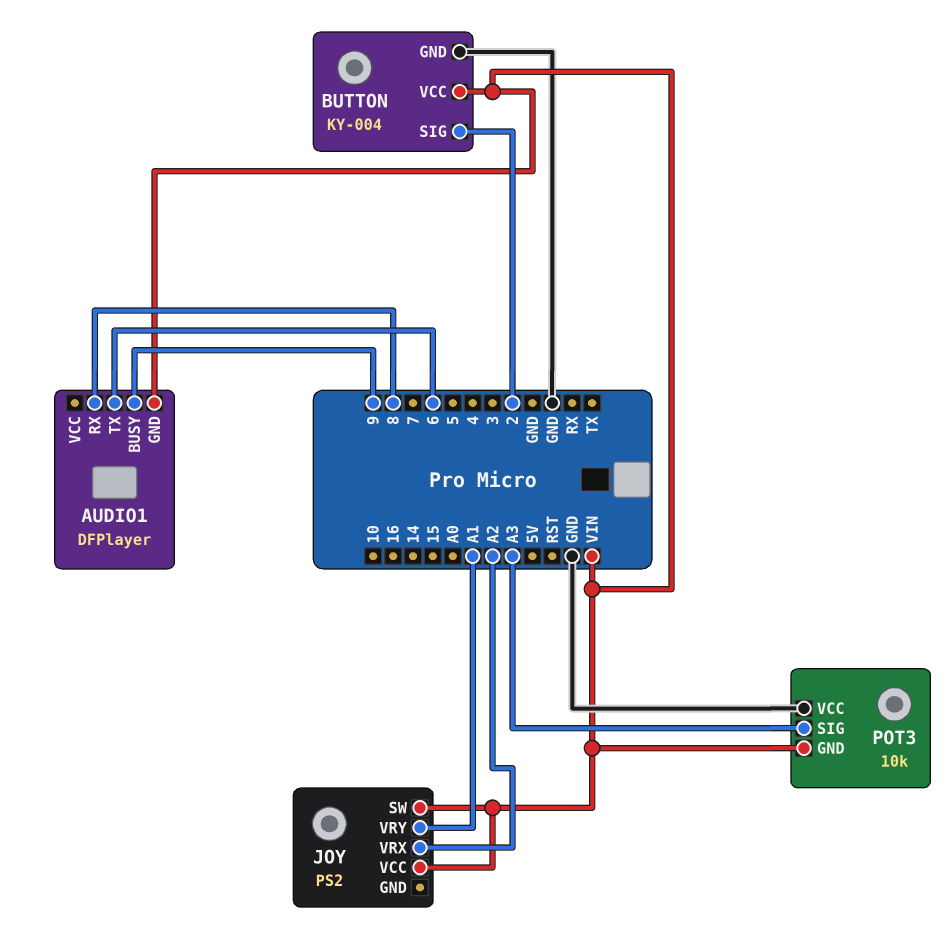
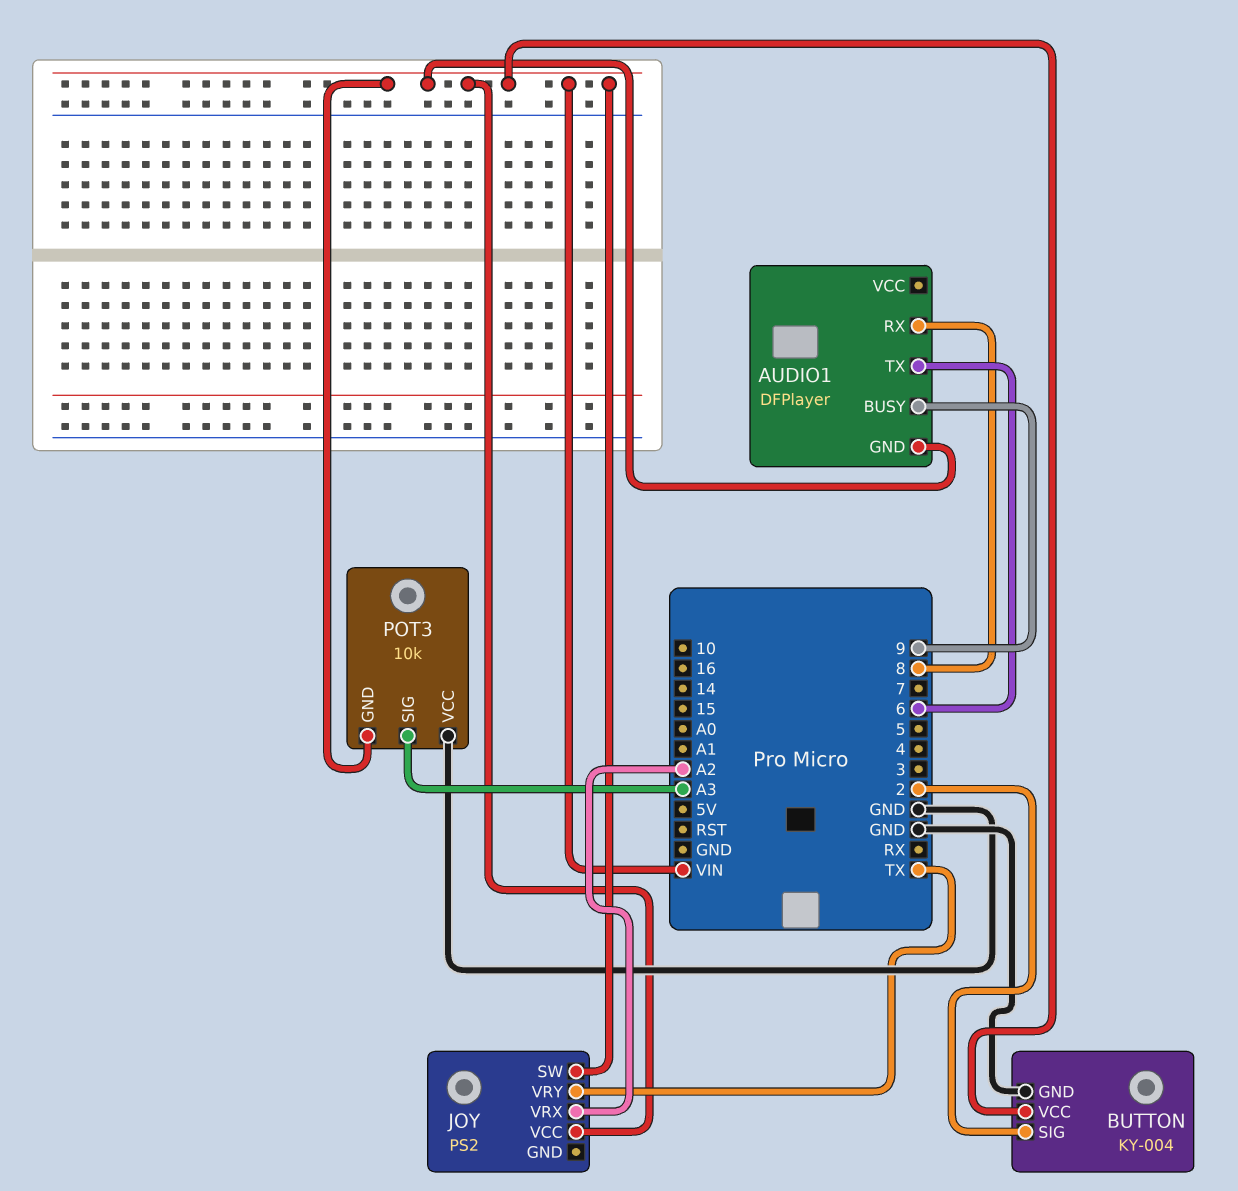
JOY pin VRY: A1 -> TX

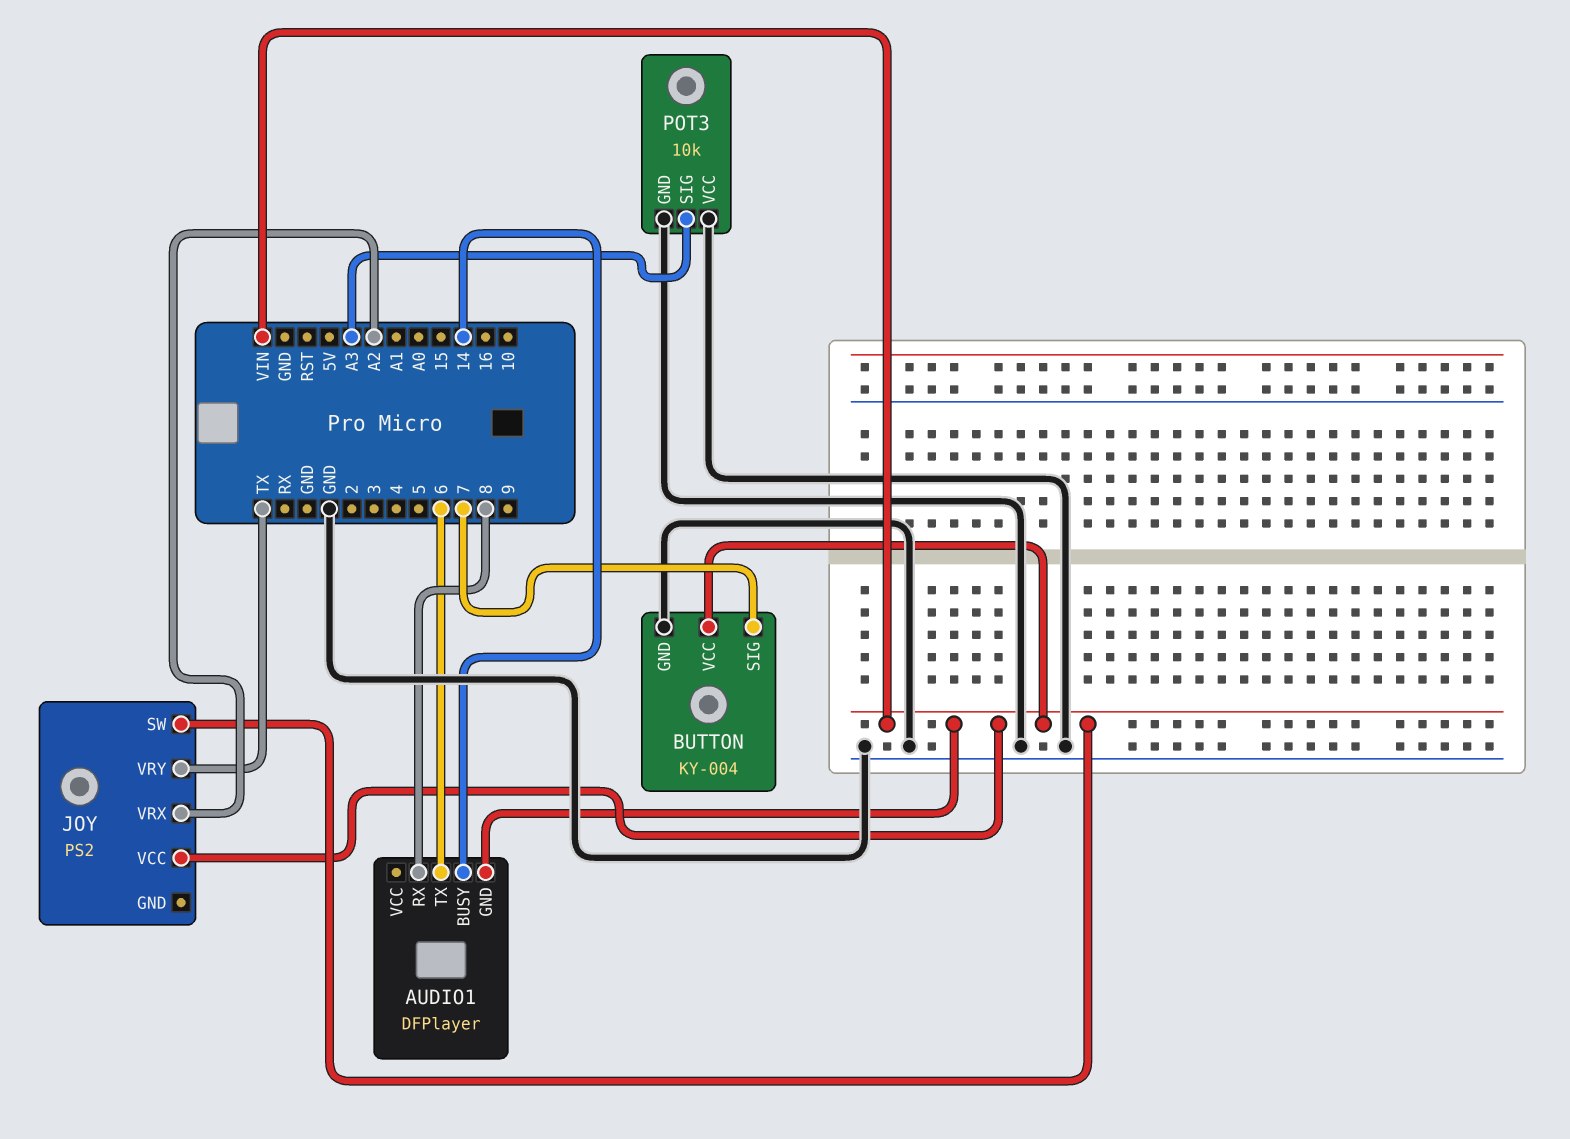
AUDIO1 pin BUSY: 9 -> 14
BUTTON pin SIG: 2 -> 7
POT3 pin GND: VIN -> GND

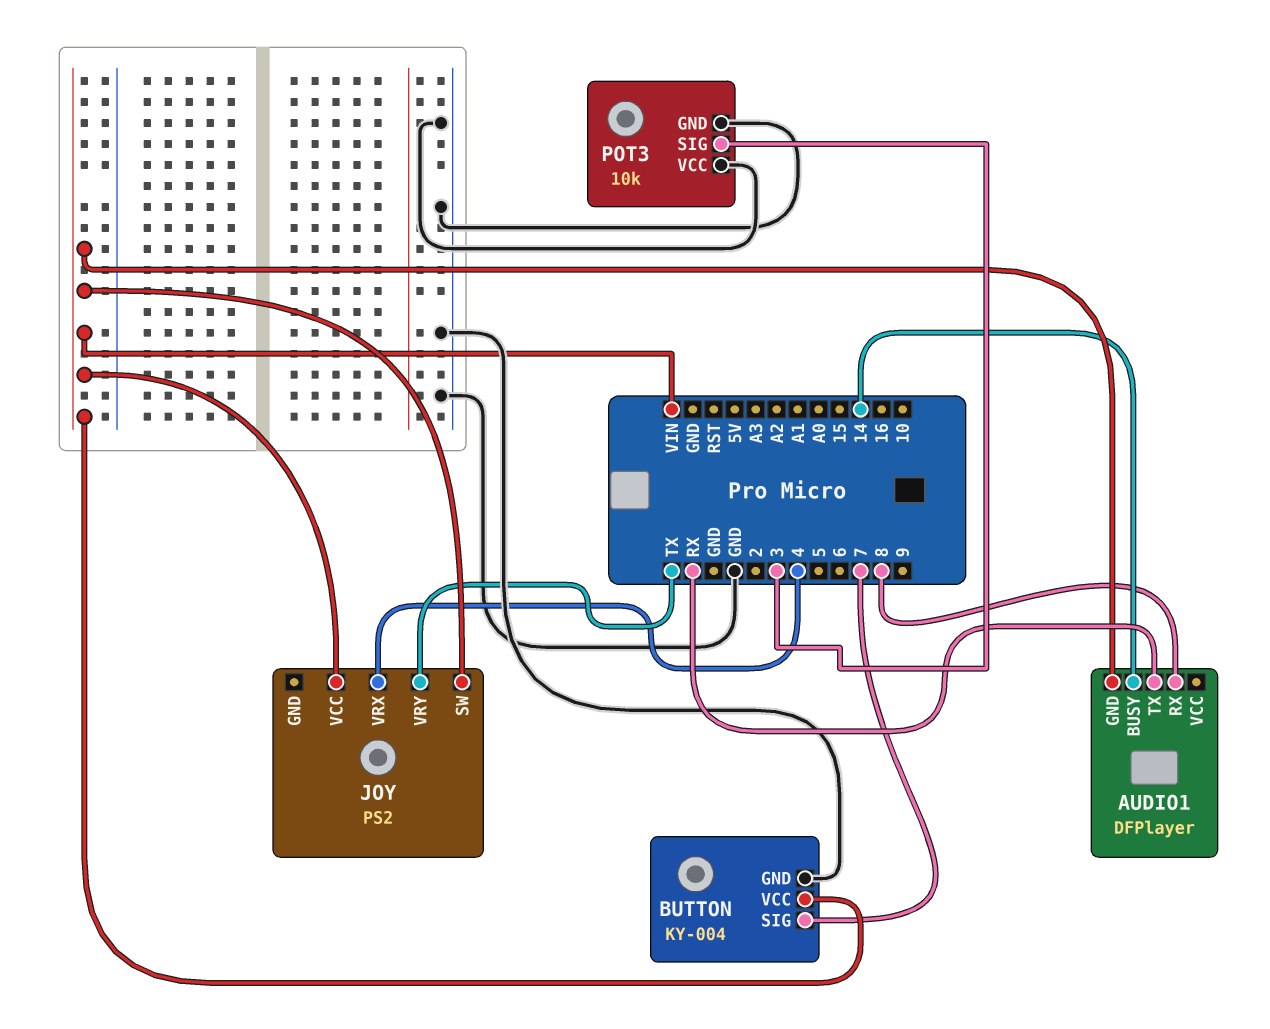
AUDIO1 pin TX: 6 -> RX
JOY pin VRX: A2 -> 4
POT3 pin SIG: A3 -> 3

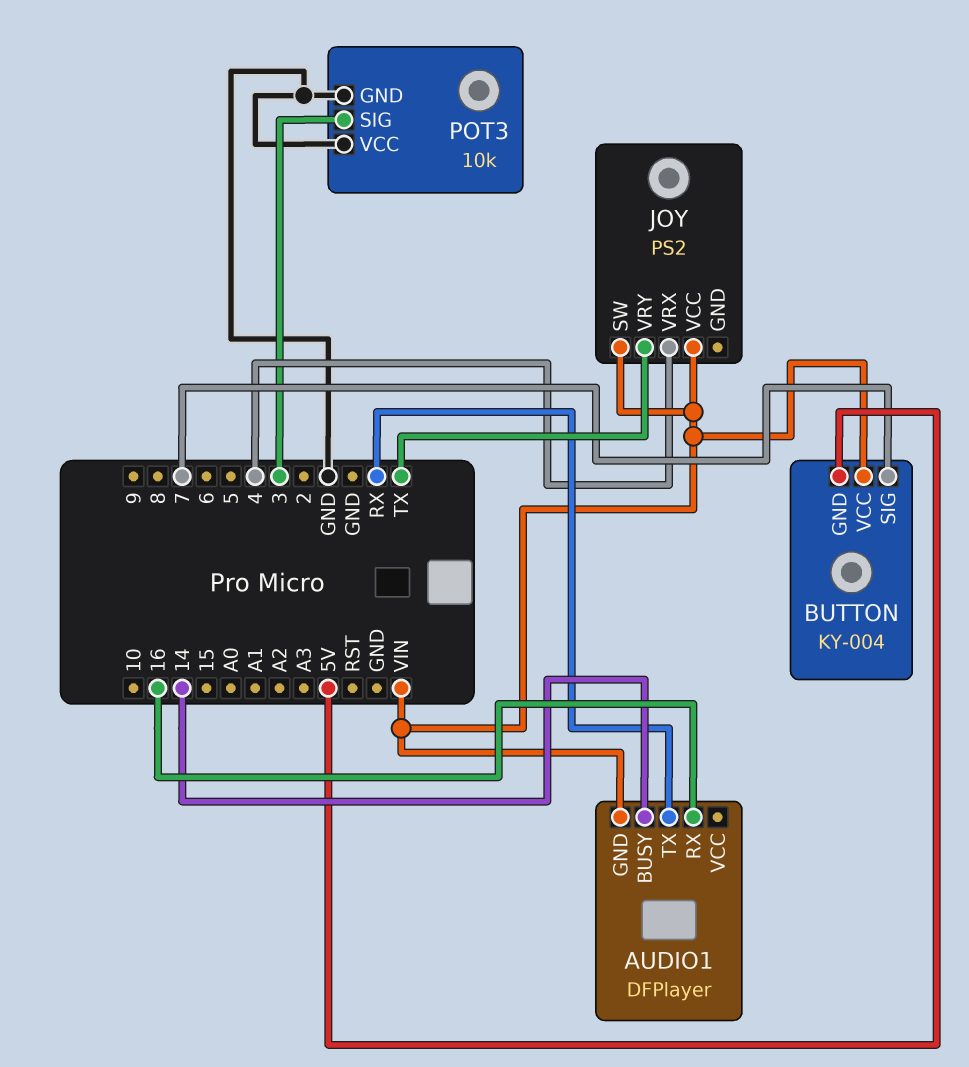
AUDIO1 pin RX: 8 -> 16
BUTTON pin GND: GND -> 5V

